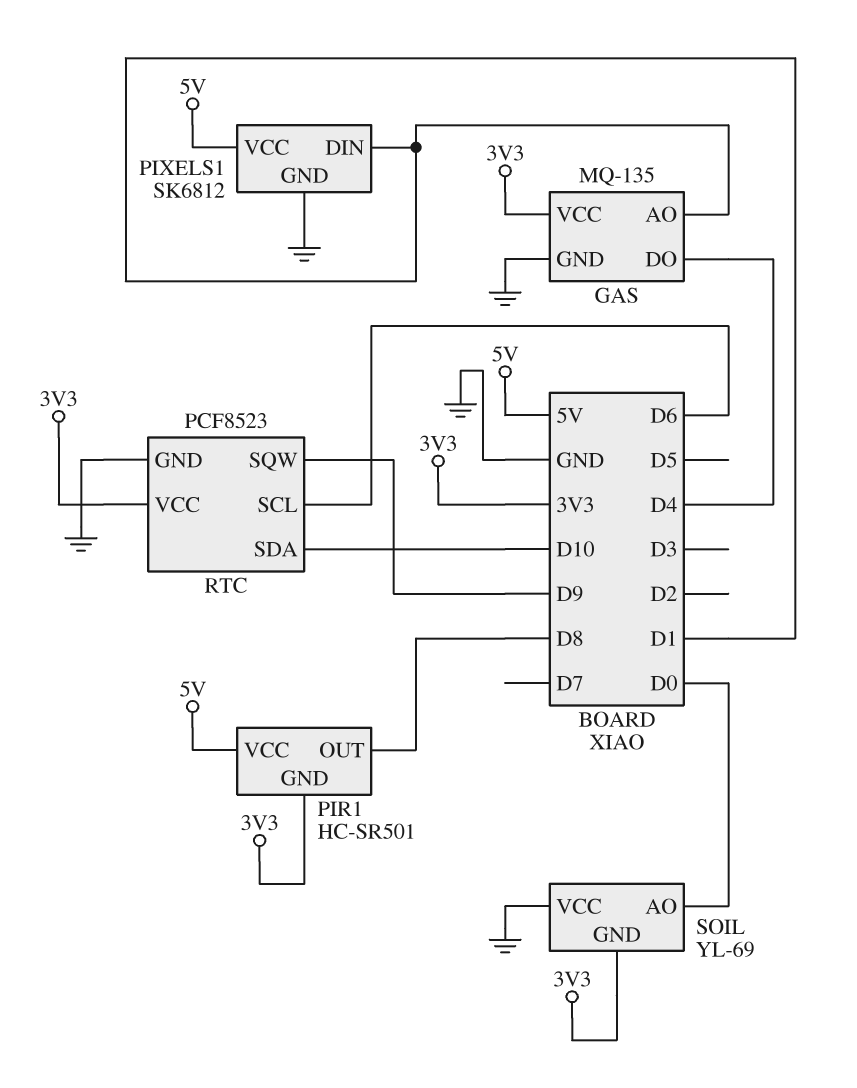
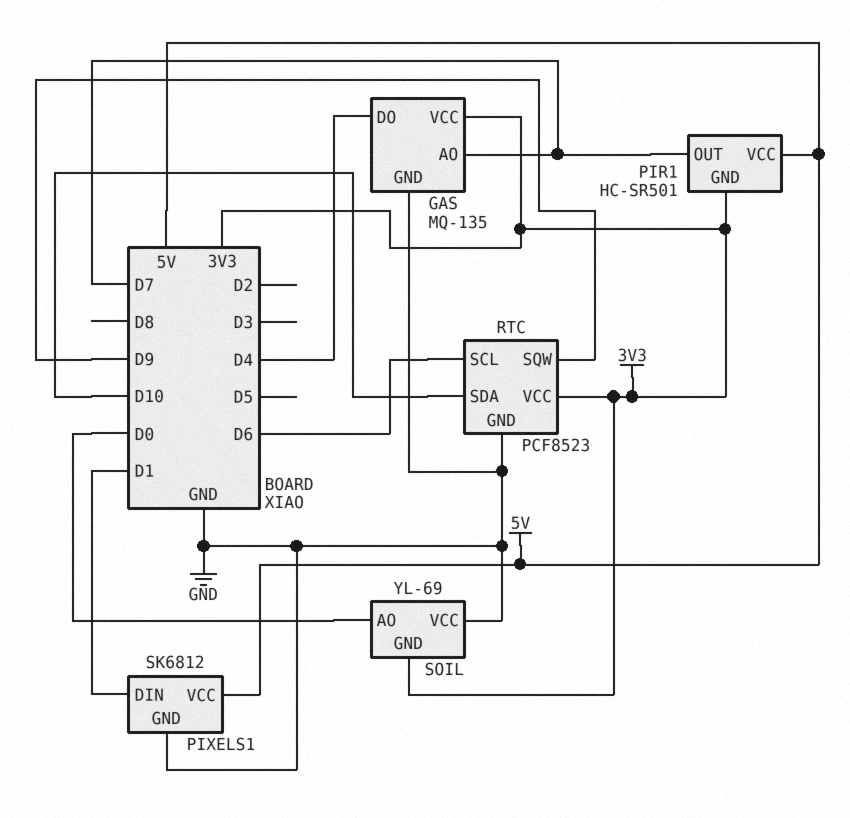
GAS pin AO: D1 -> D7
PIR1 pin OUT: D8 -> D7

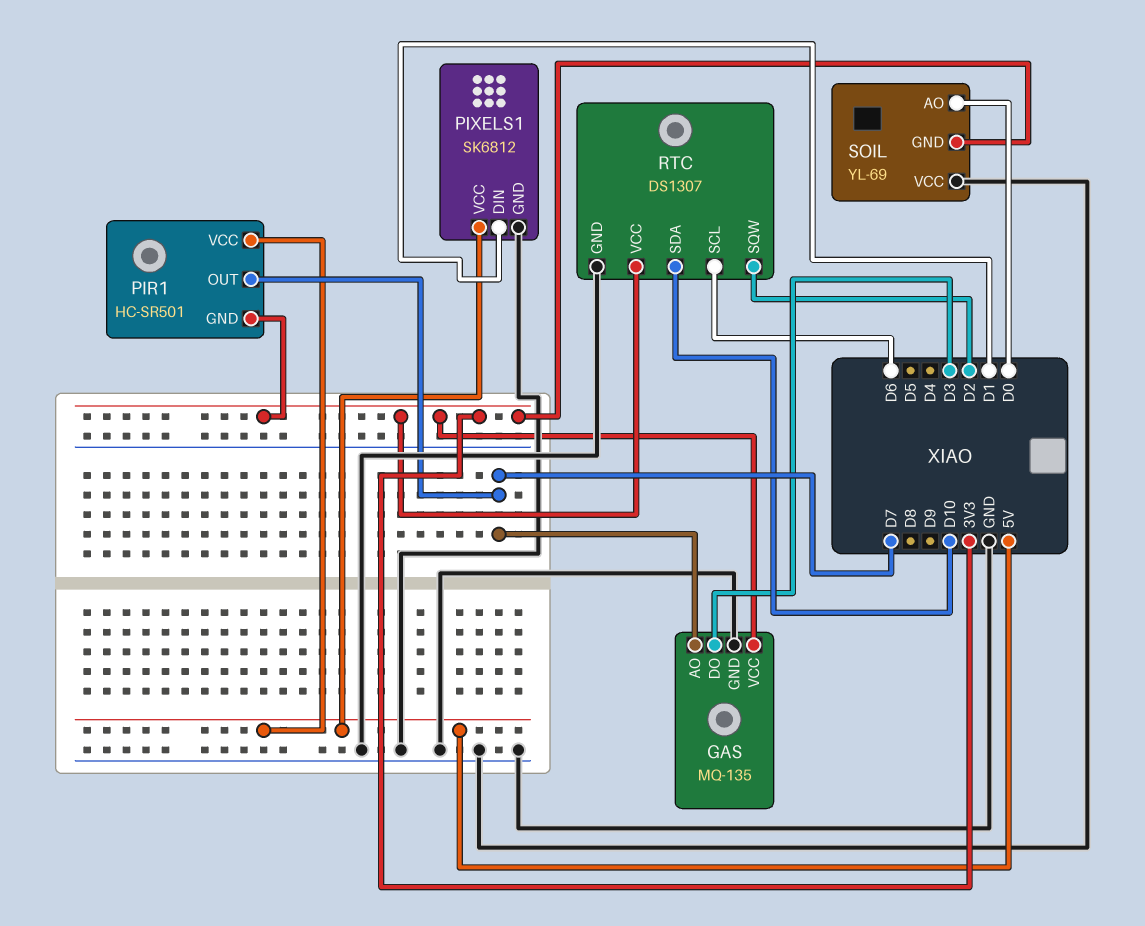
GAS pin DO: D4 -> D3
RTC: PCF8523 -> DS1307
RTC pin SQW: D9 -> D2

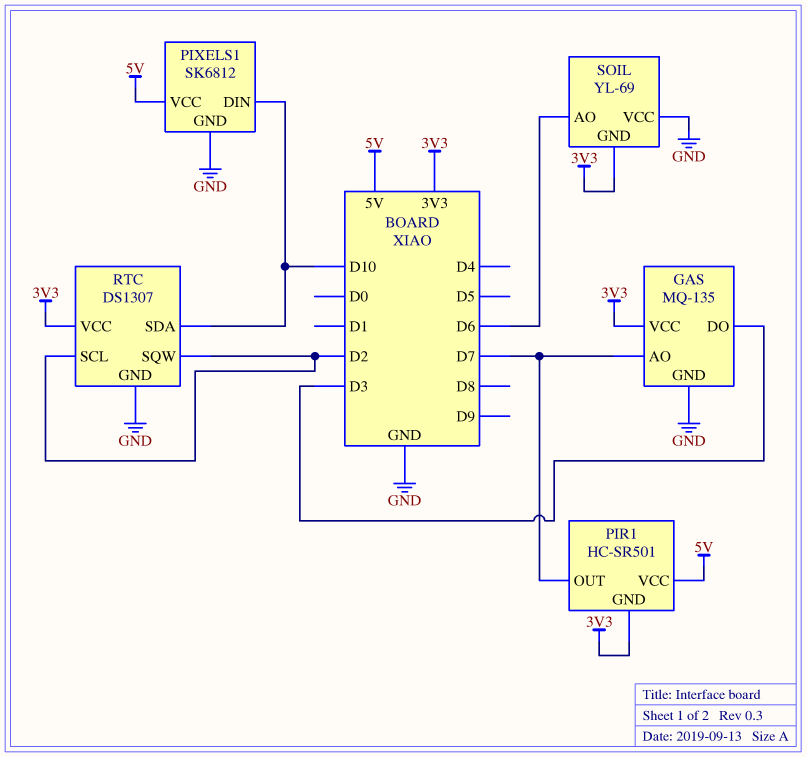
PIXELS1 pin DIN: D1 -> D10
RTC pin SCL: D6 -> D2
SOIL pin AO: D0 -> D6

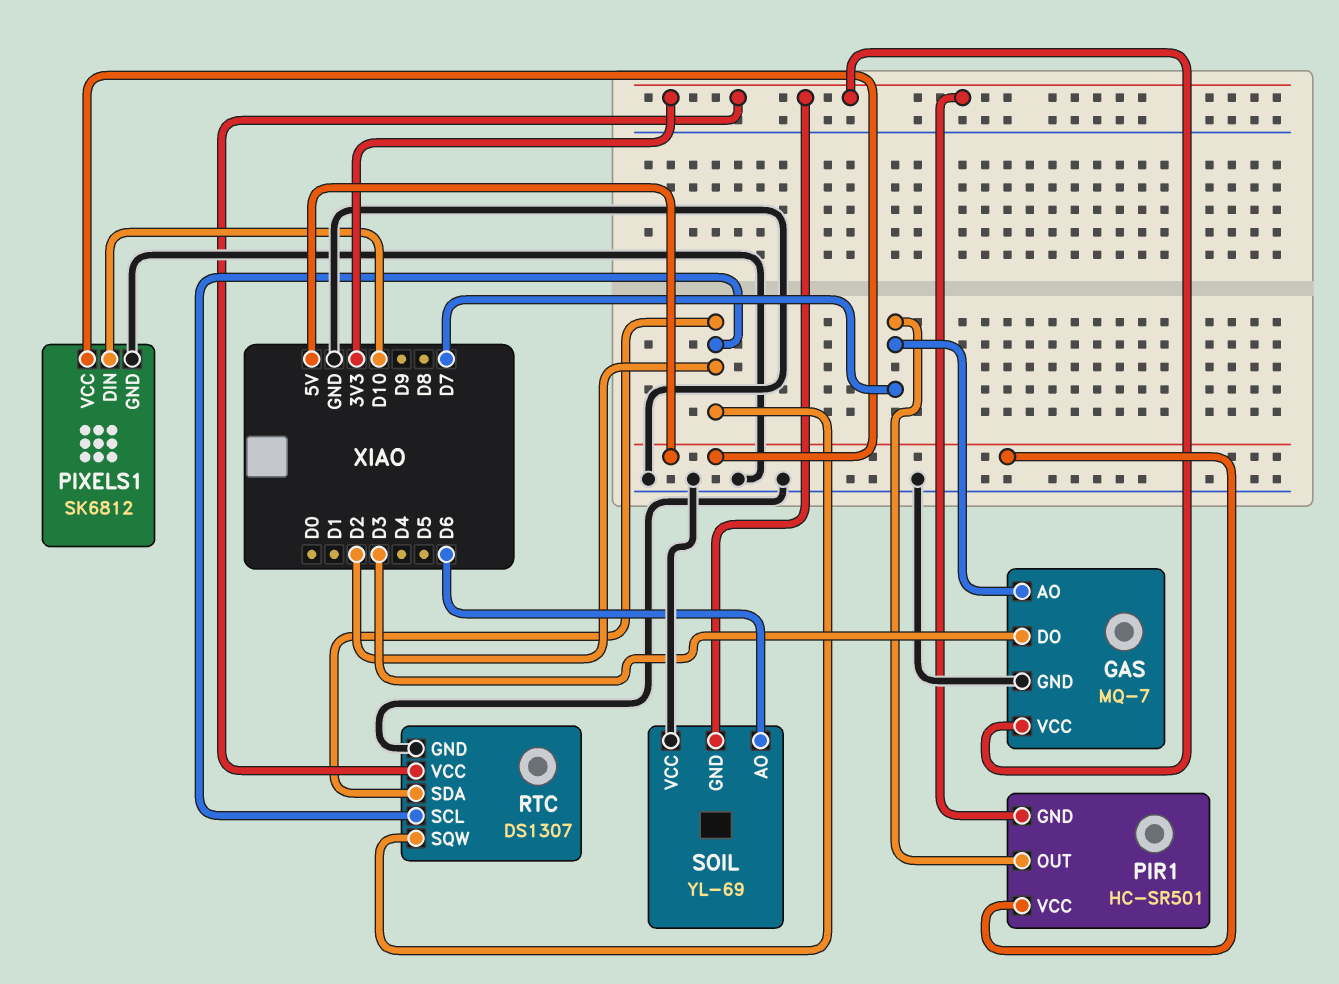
GAS: MQ-135 -> MQ-7
RTC pin SDA: D10 -> D2

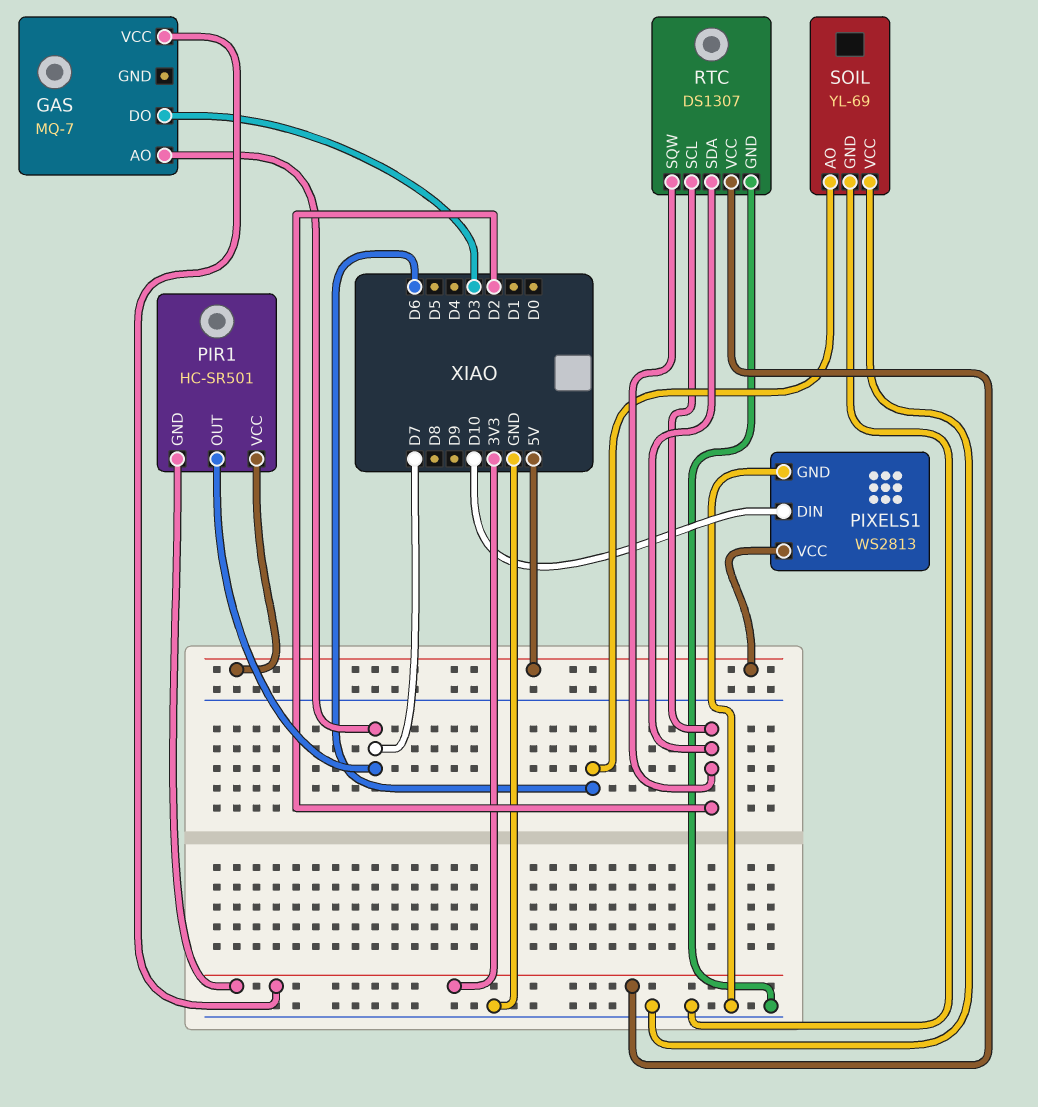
GAS pin GND: GND -> none
PIXELS1: SK6812 -> WS2813
SOIL pin GND: 3V3 -> GND

